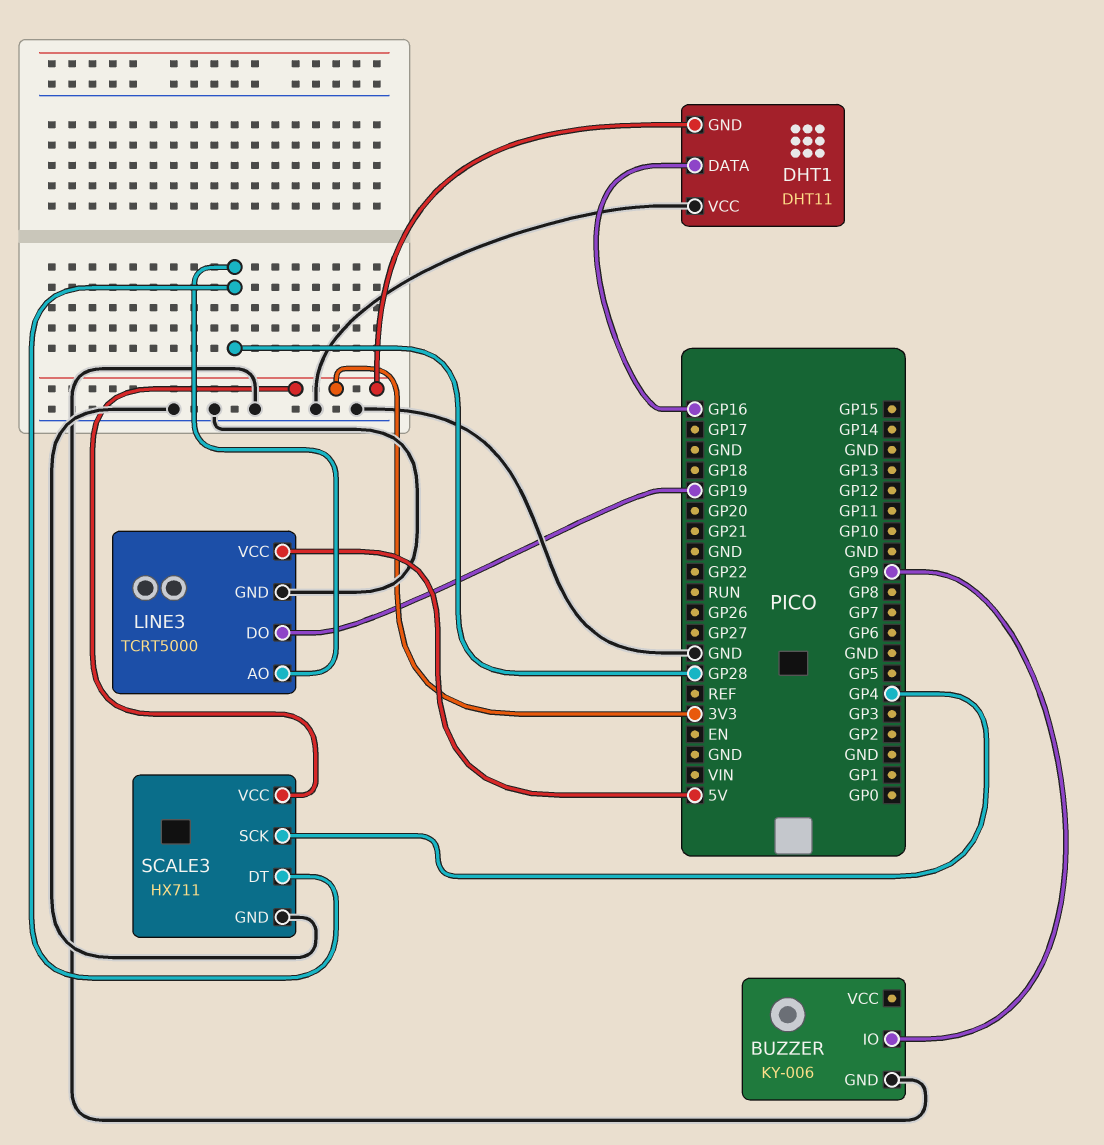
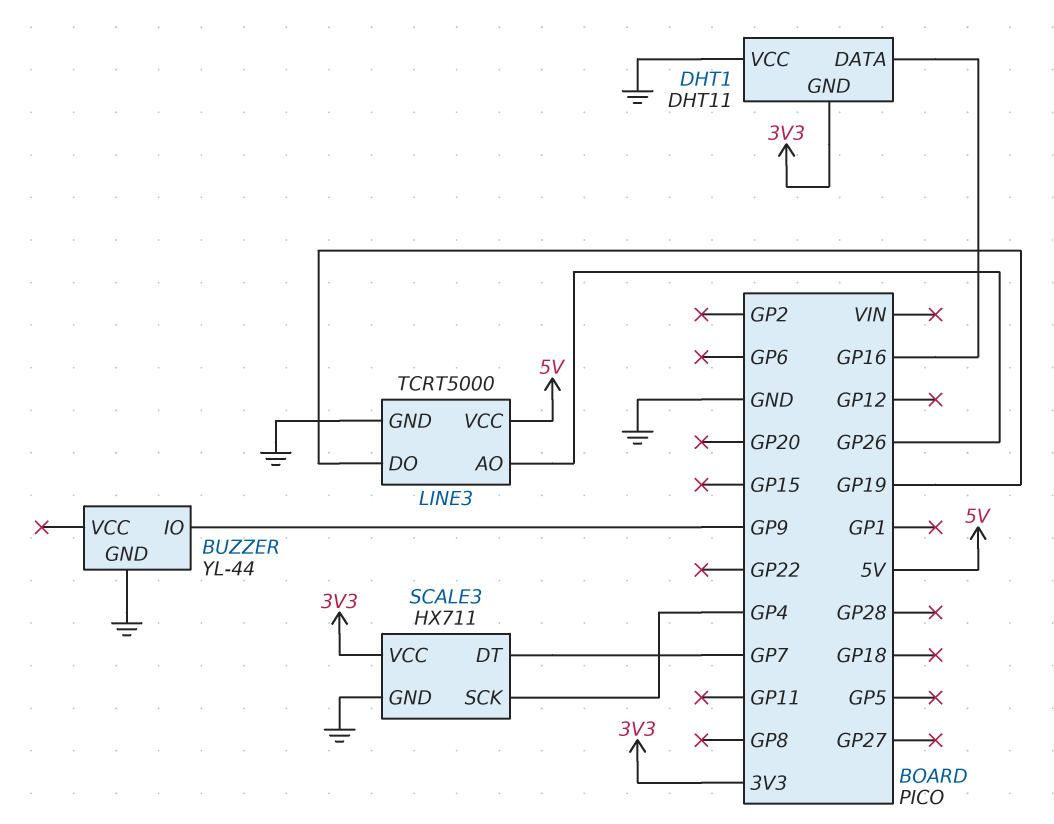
BUZZER: KY-006 -> YL-44
LINE3 pin AO: GP28 -> GP26
SCALE3 pin DT: GP28 -> GP7

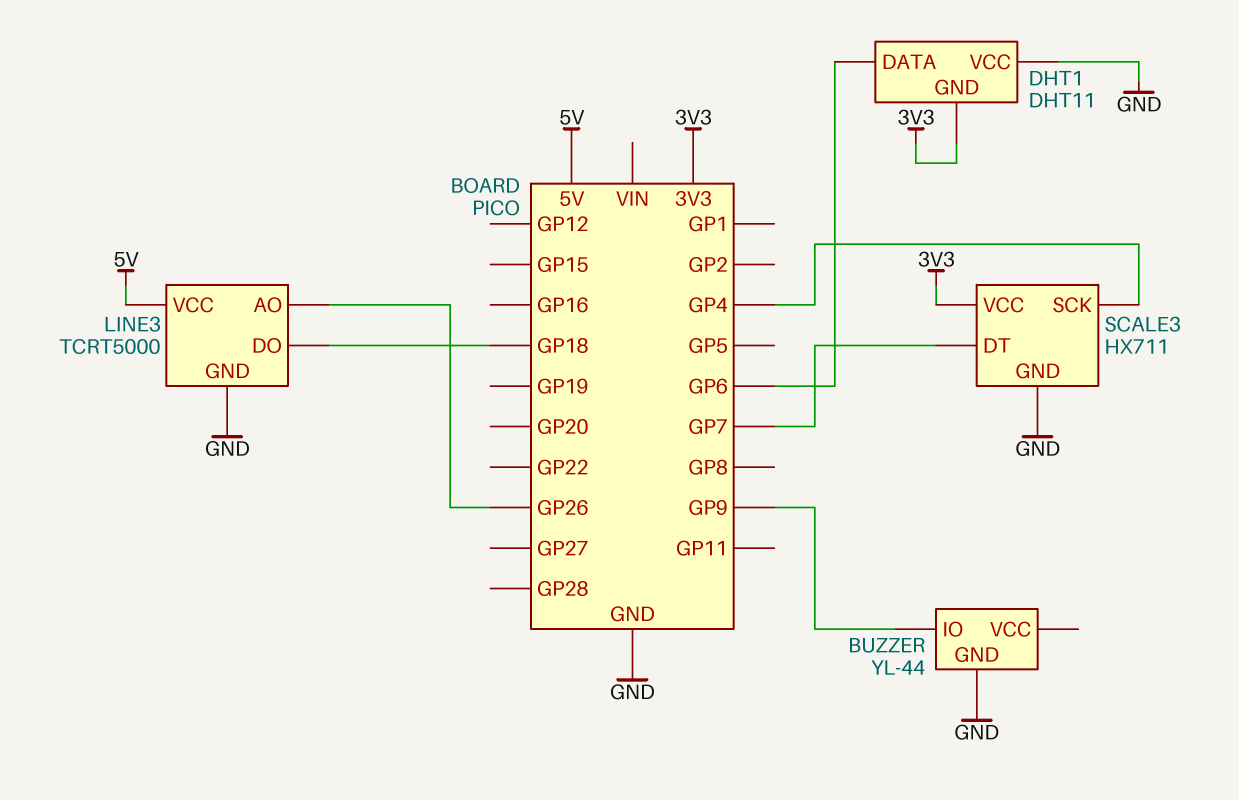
DHT1 pin DATA: GP16 -> GP6
LINE3 pin DO: GP19 -> GP18

